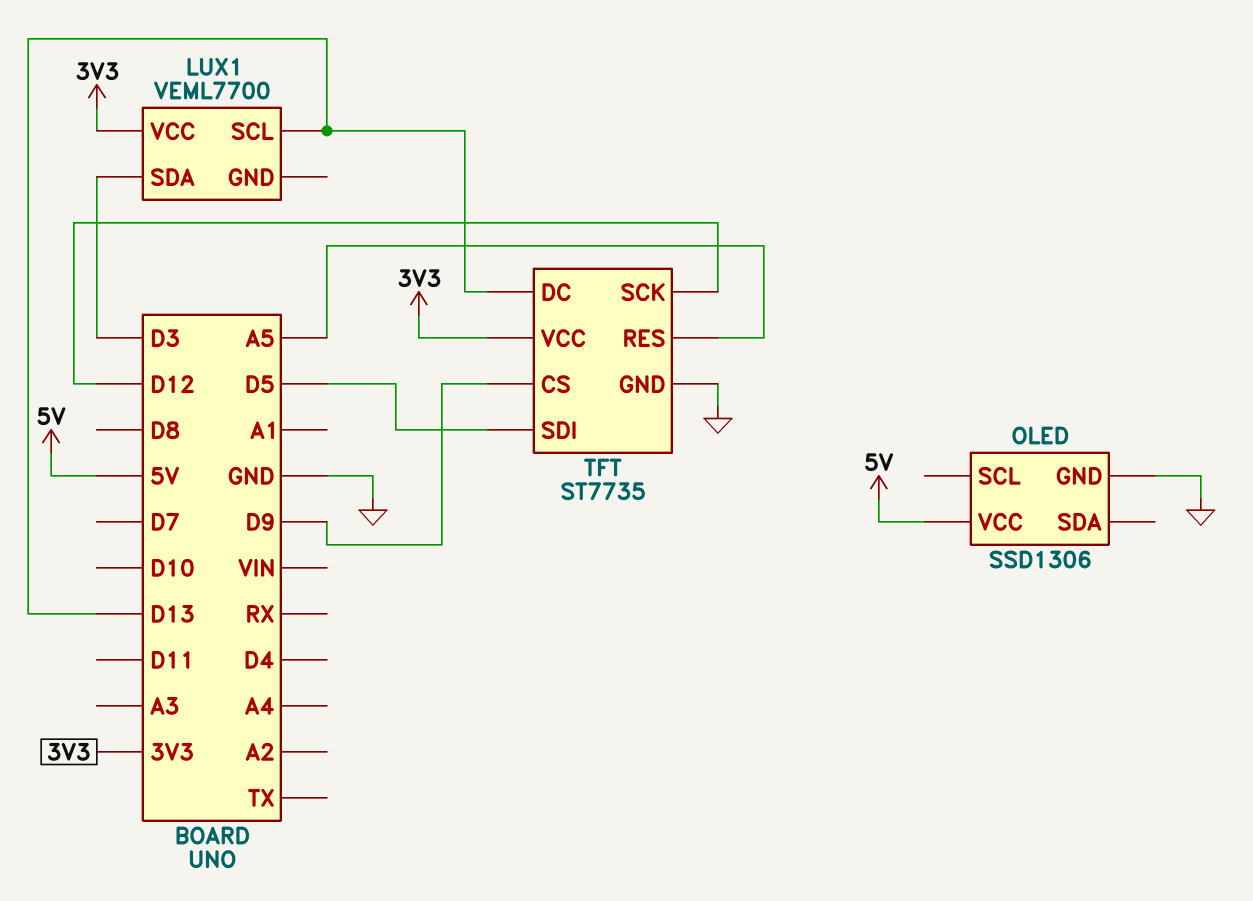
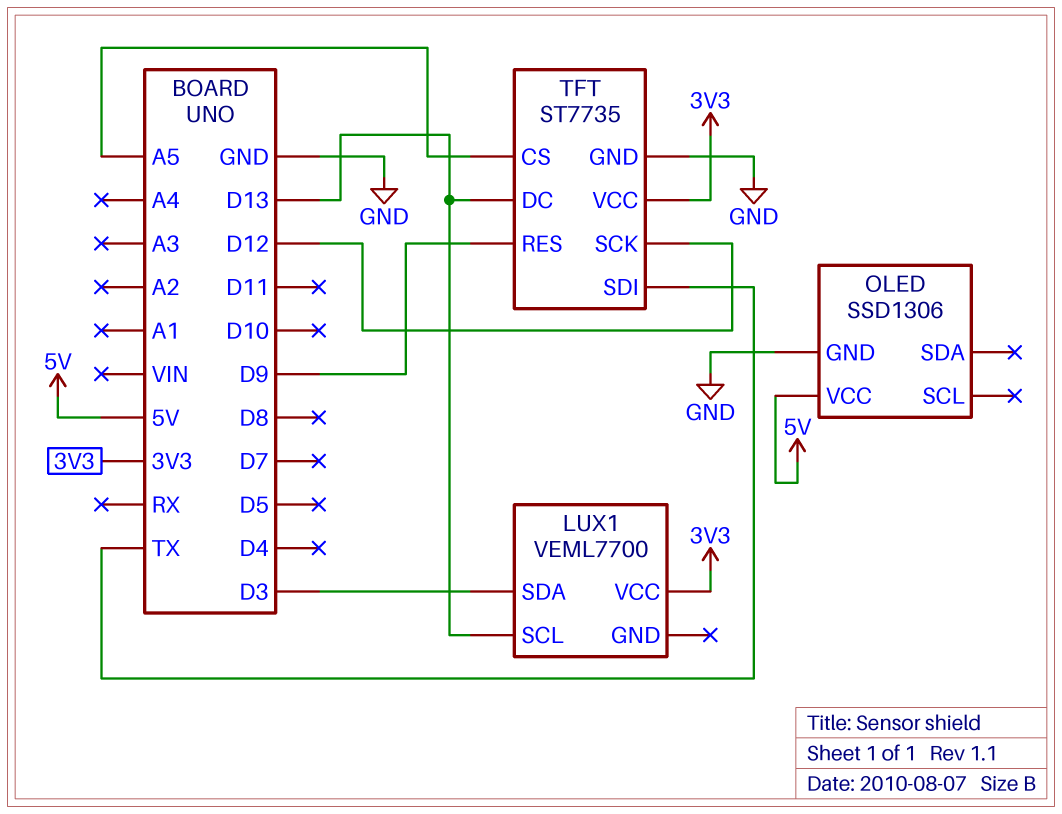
TFT pin CS: D9 -> A5
TFT pin RES: A5 -> D9
TFT pin SDI: D5 -> TX

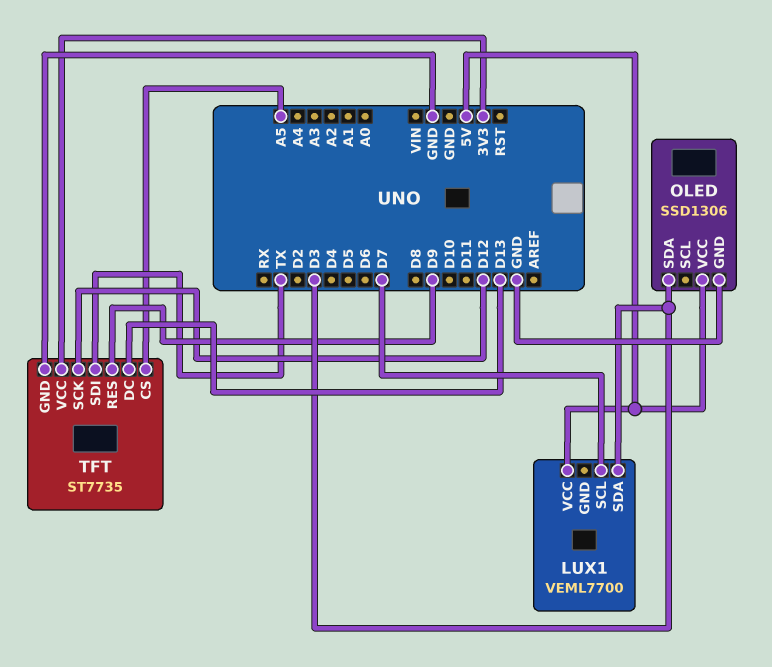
LUX1 pin SCL: D13 -> D7
LUX1 pin VCC: 3V3 -> 5V
OLED pin SDA: none -> D3

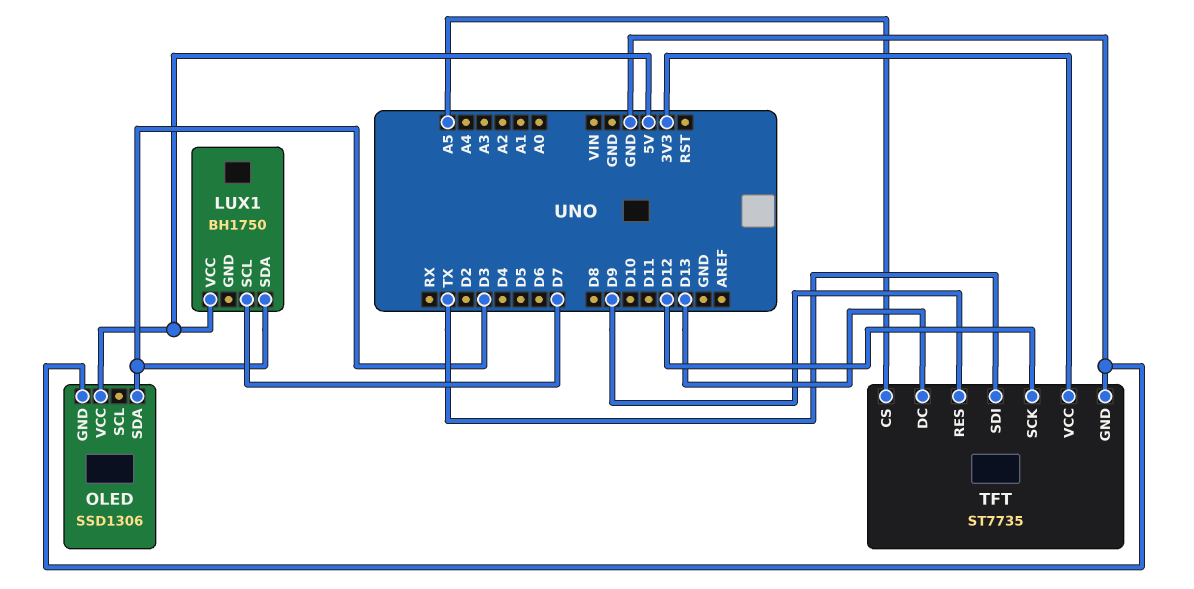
LUX1: VEML7700 -> BH1750

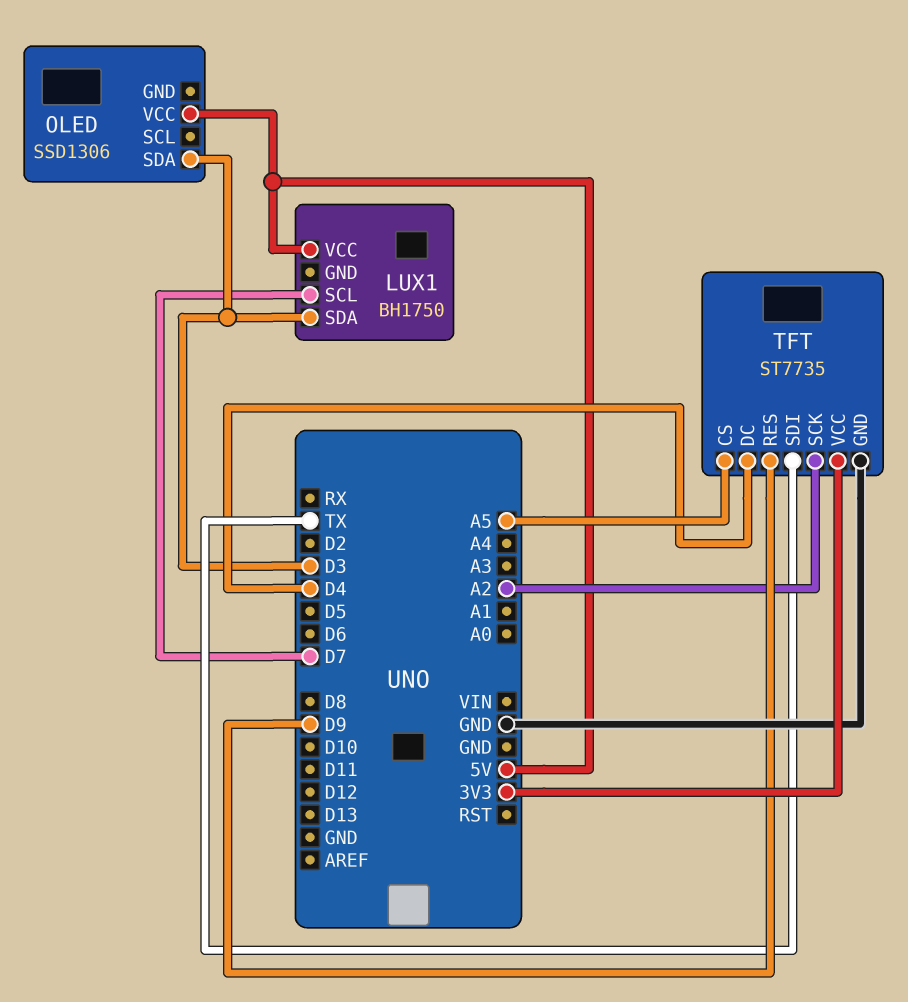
OLED pin GND: GND -> none
TFT pin DC: D13 -> D4
TFT pin SCK: D12 -> A2

